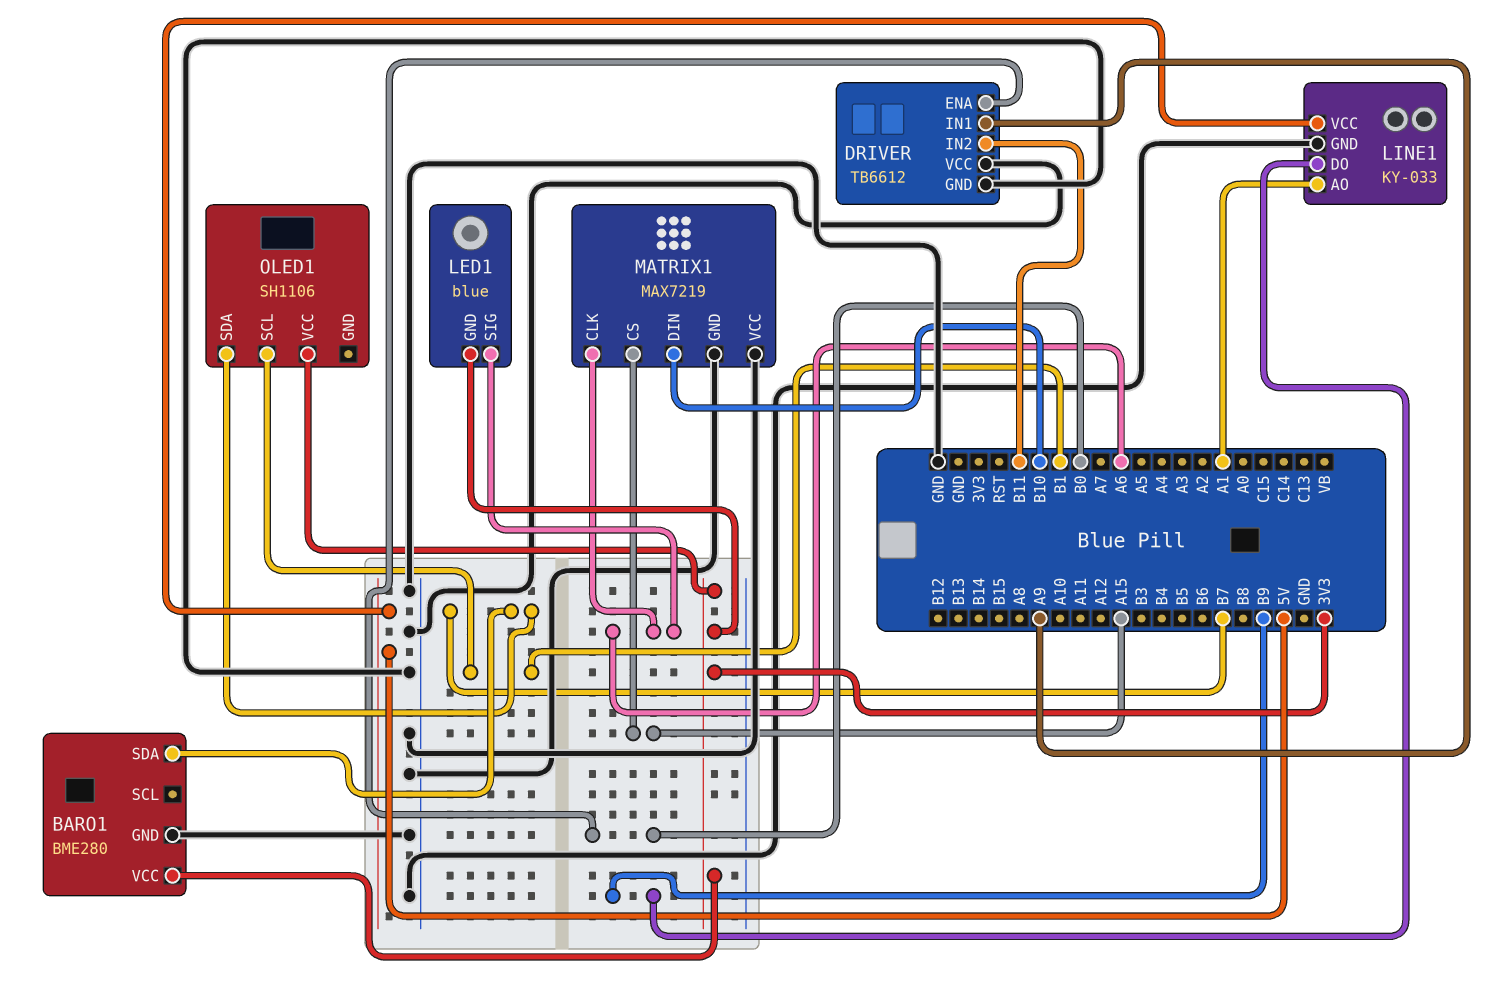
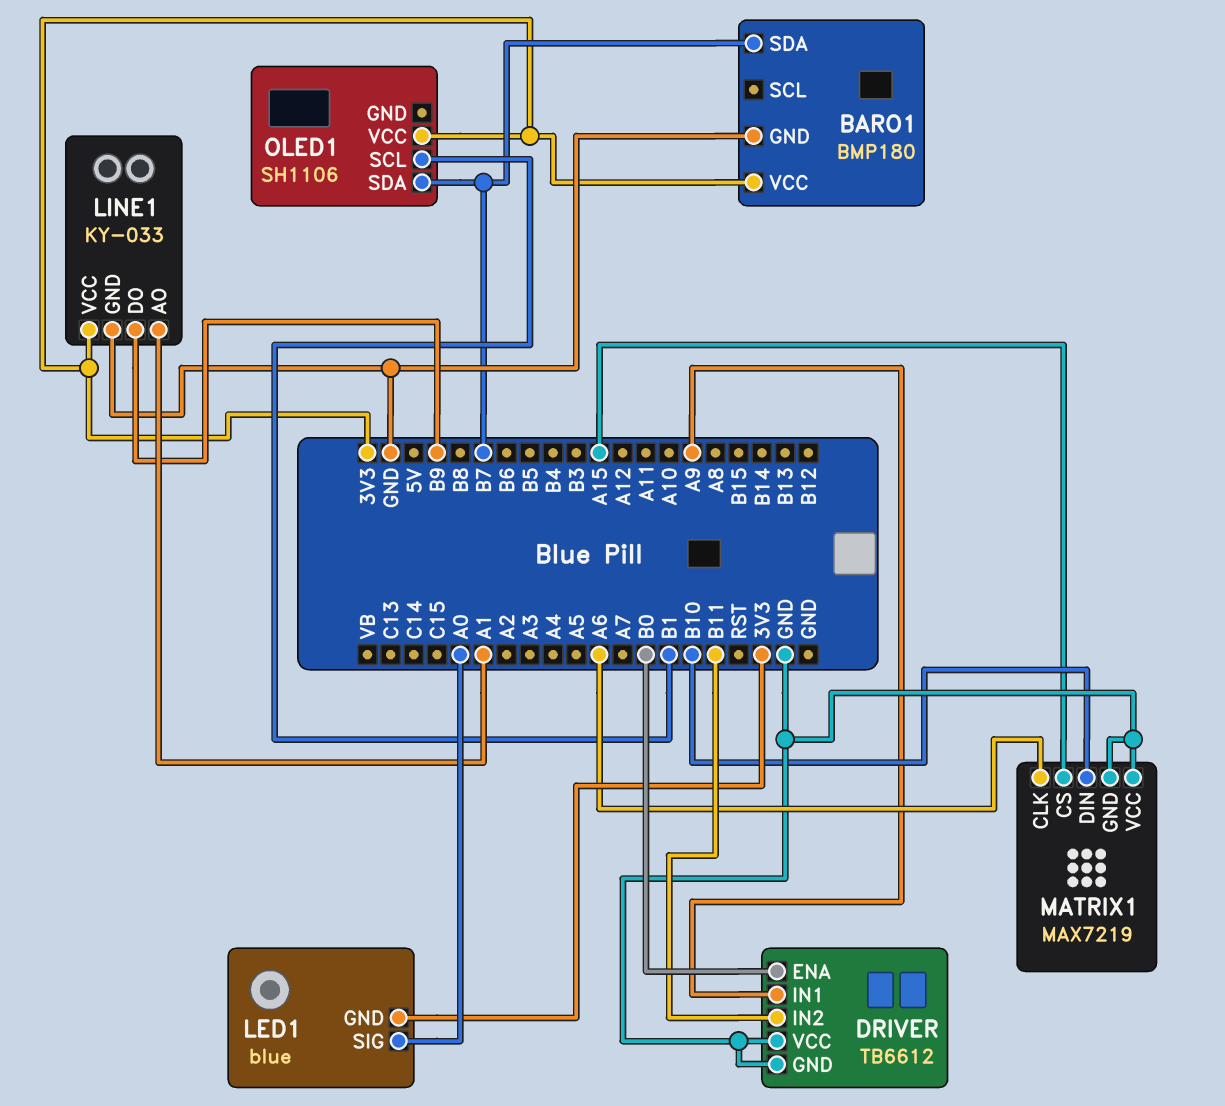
BARO1: BME280 -> BMP180
LED1 pin SIG: A6 -> A0
LINE1 pin VCC: 5V -> 3V3

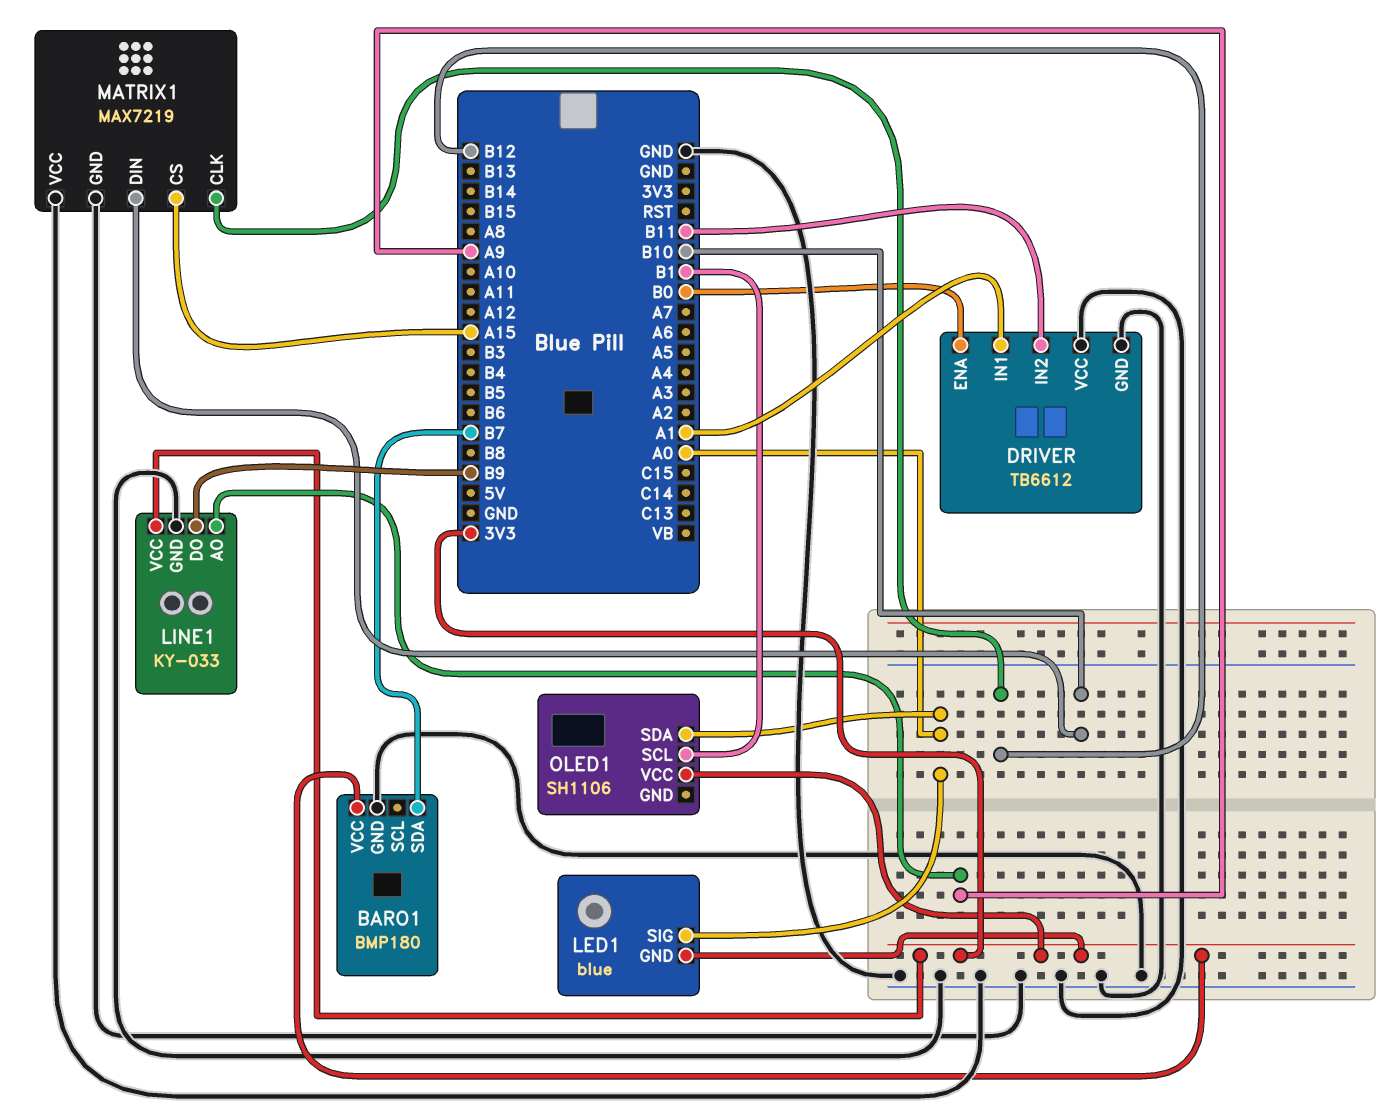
DRIVER pin IN1: A9 -> A1
LINE1 pin AO: A1 -> A9
MATRIX1 pin CLK: A6 -> B12
OLED1 pin SDA: B7 -> A0

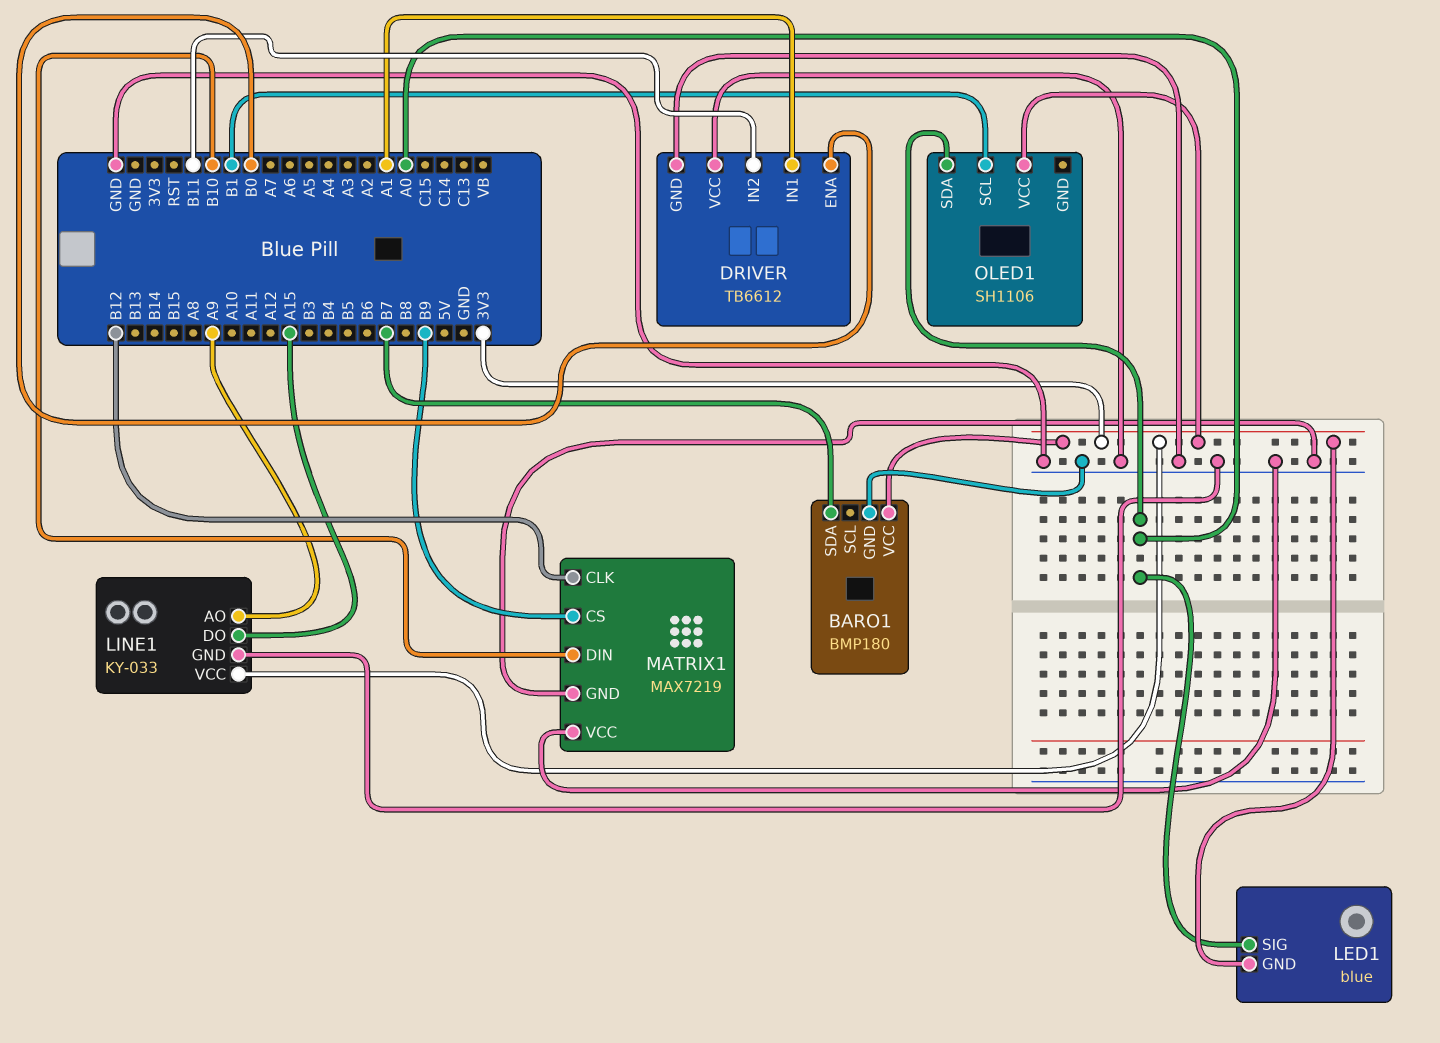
LINE1 pin DO: B9 -> A15
MATRIX1 pin CS: A15 -> B9

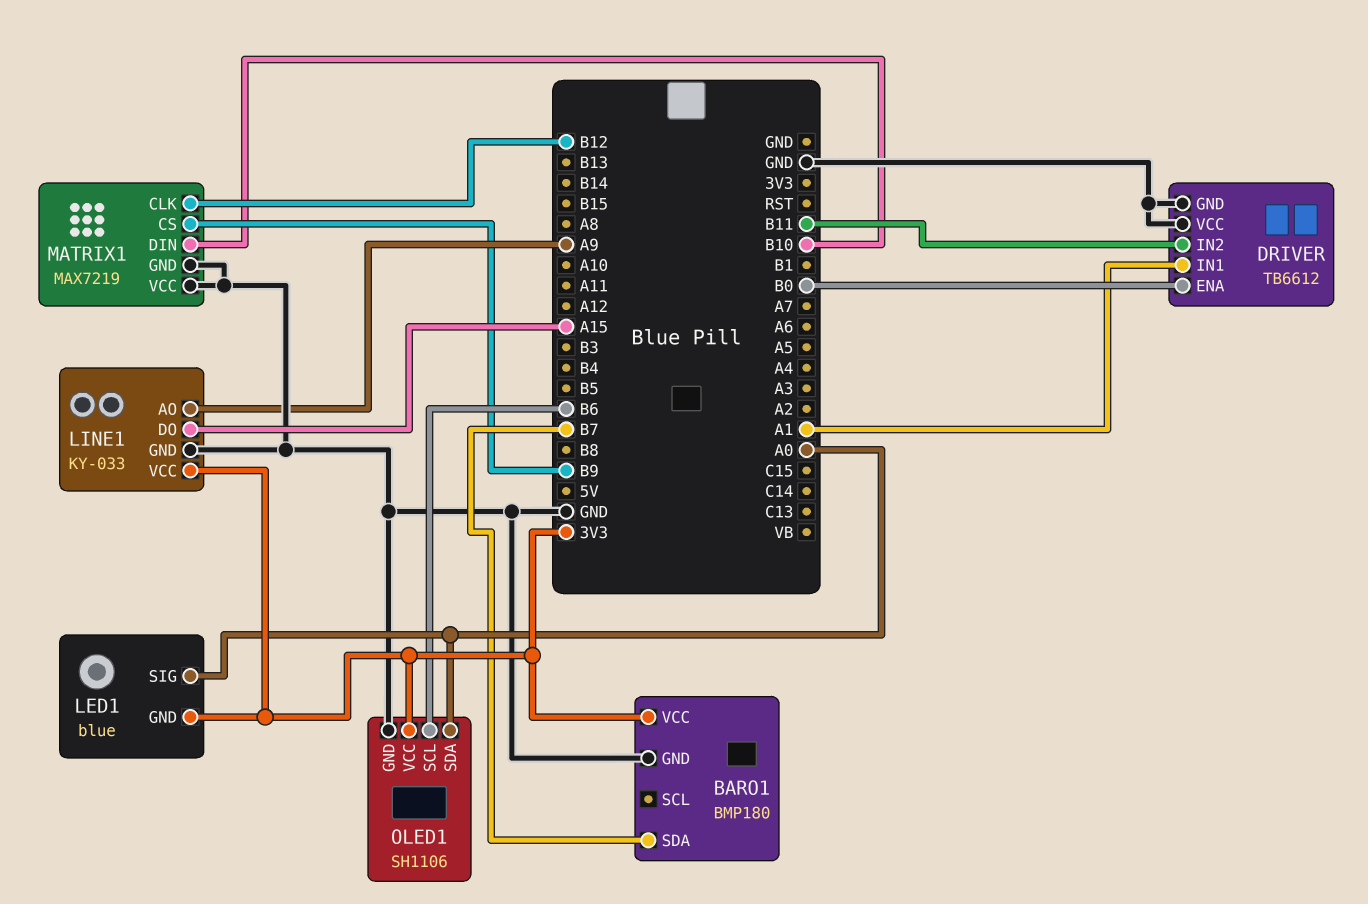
OLED1 pin GND: none -> GND
OLED1 pin SCL: B1 -> B6

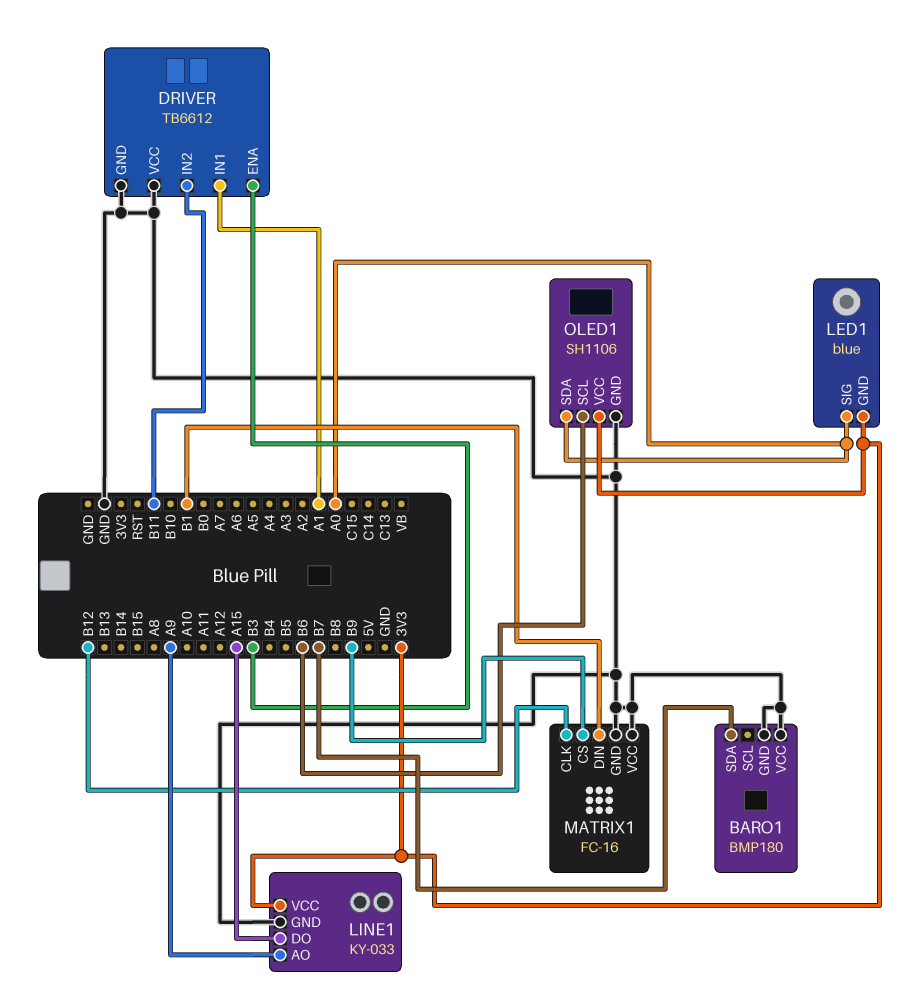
BARO1 pin VCC: 3V3 -> GND
DRIVER pin ENA: B0 -> B3
MATRIX1: MAX7219 -> FC-16
MATRIX1 pin DIN: B10 -> B1

